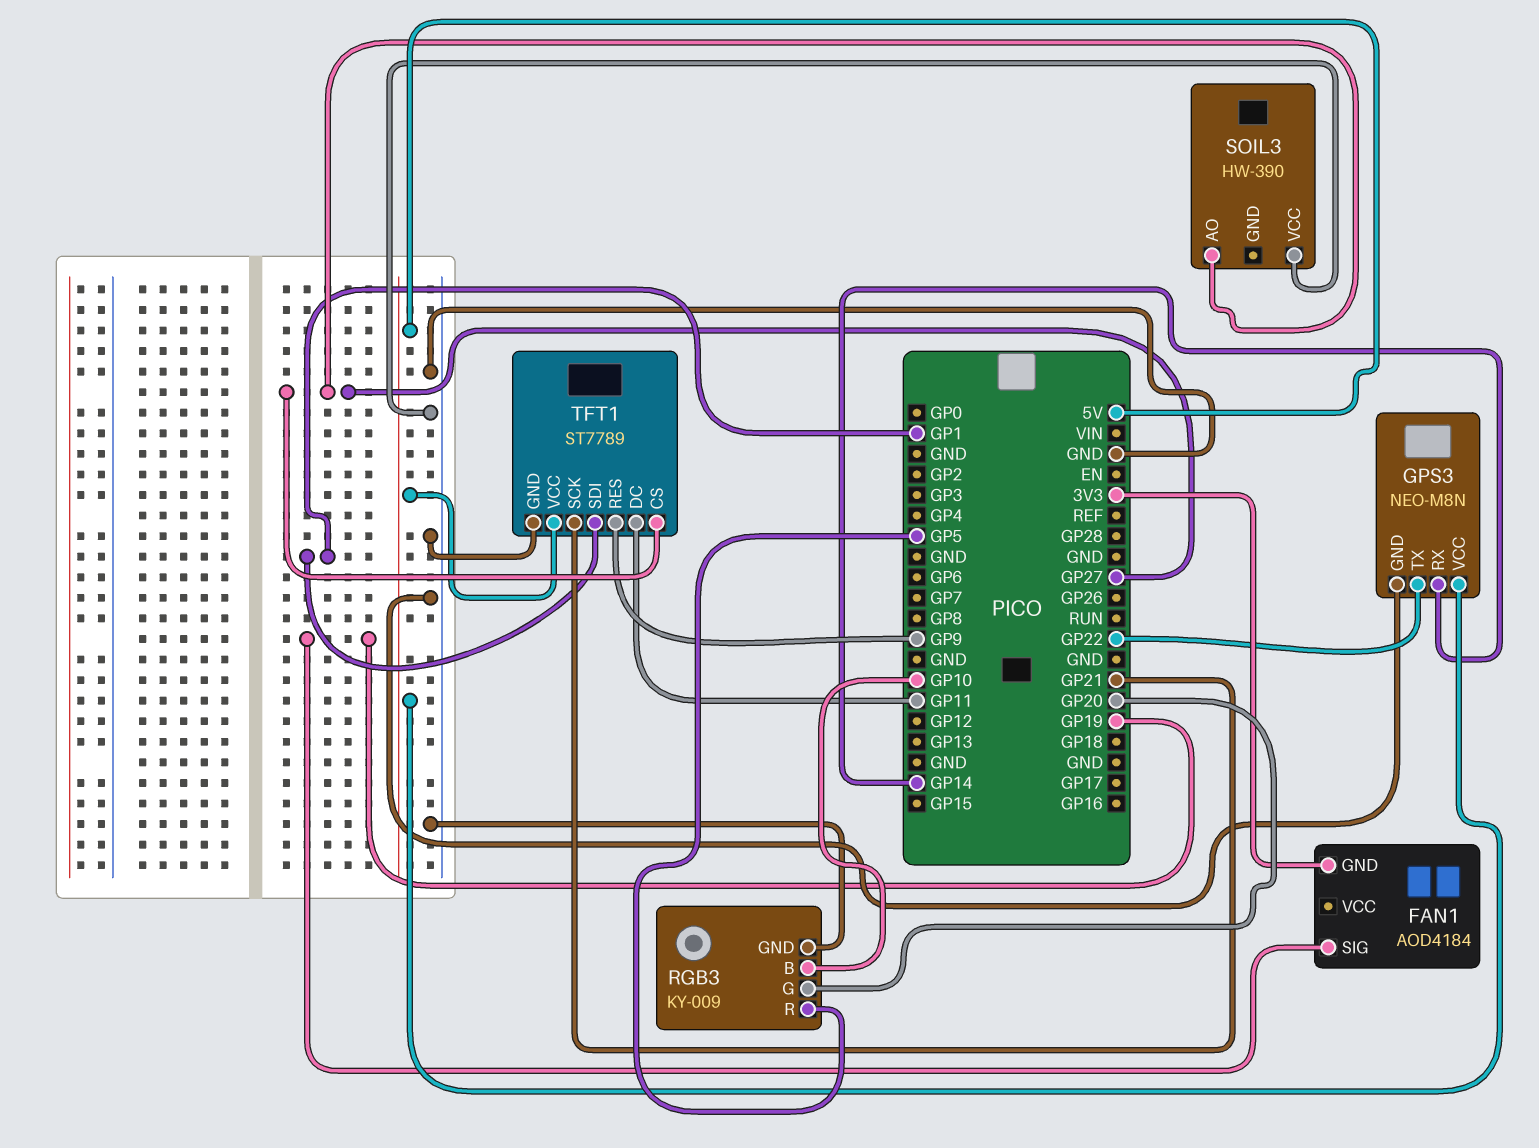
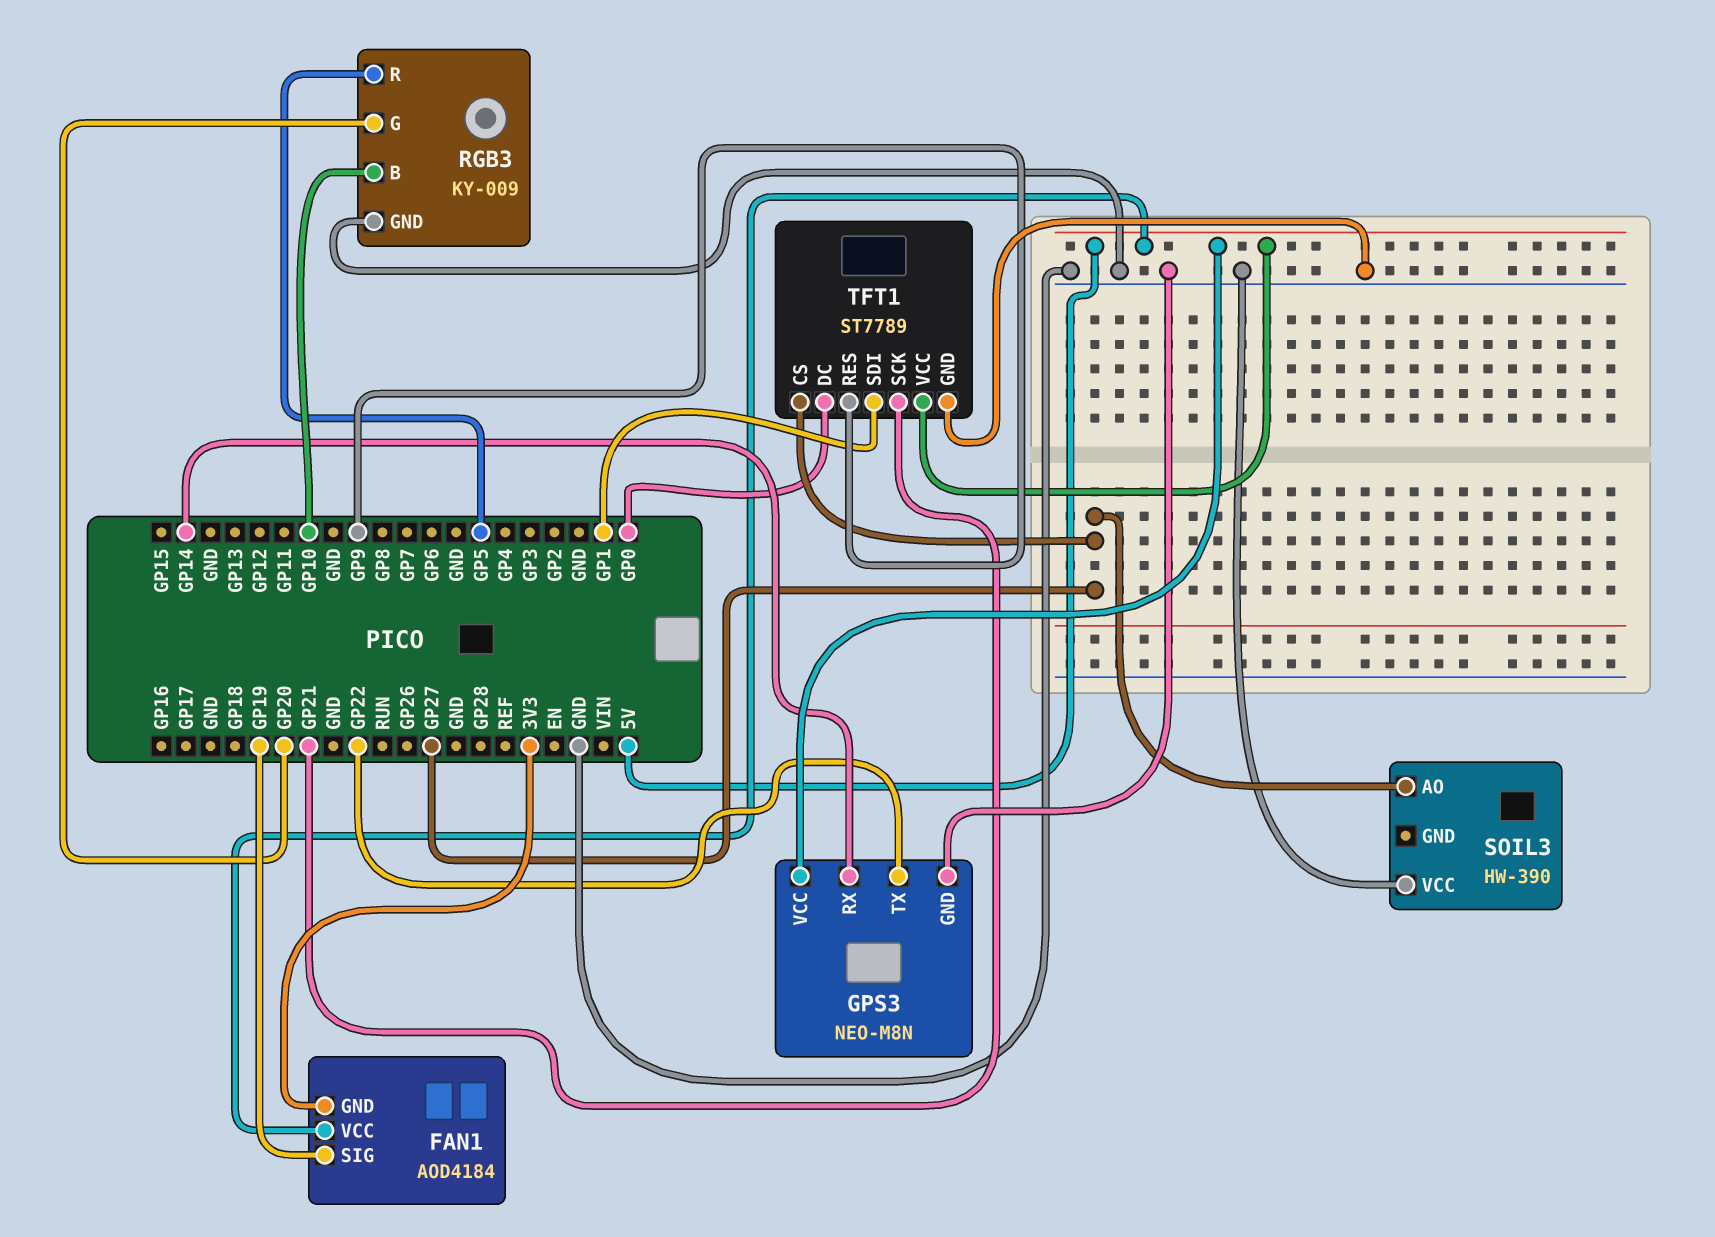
FAN1 pin VCC: none -> 5V
TFT1 pin DC: GP11 -> GP0

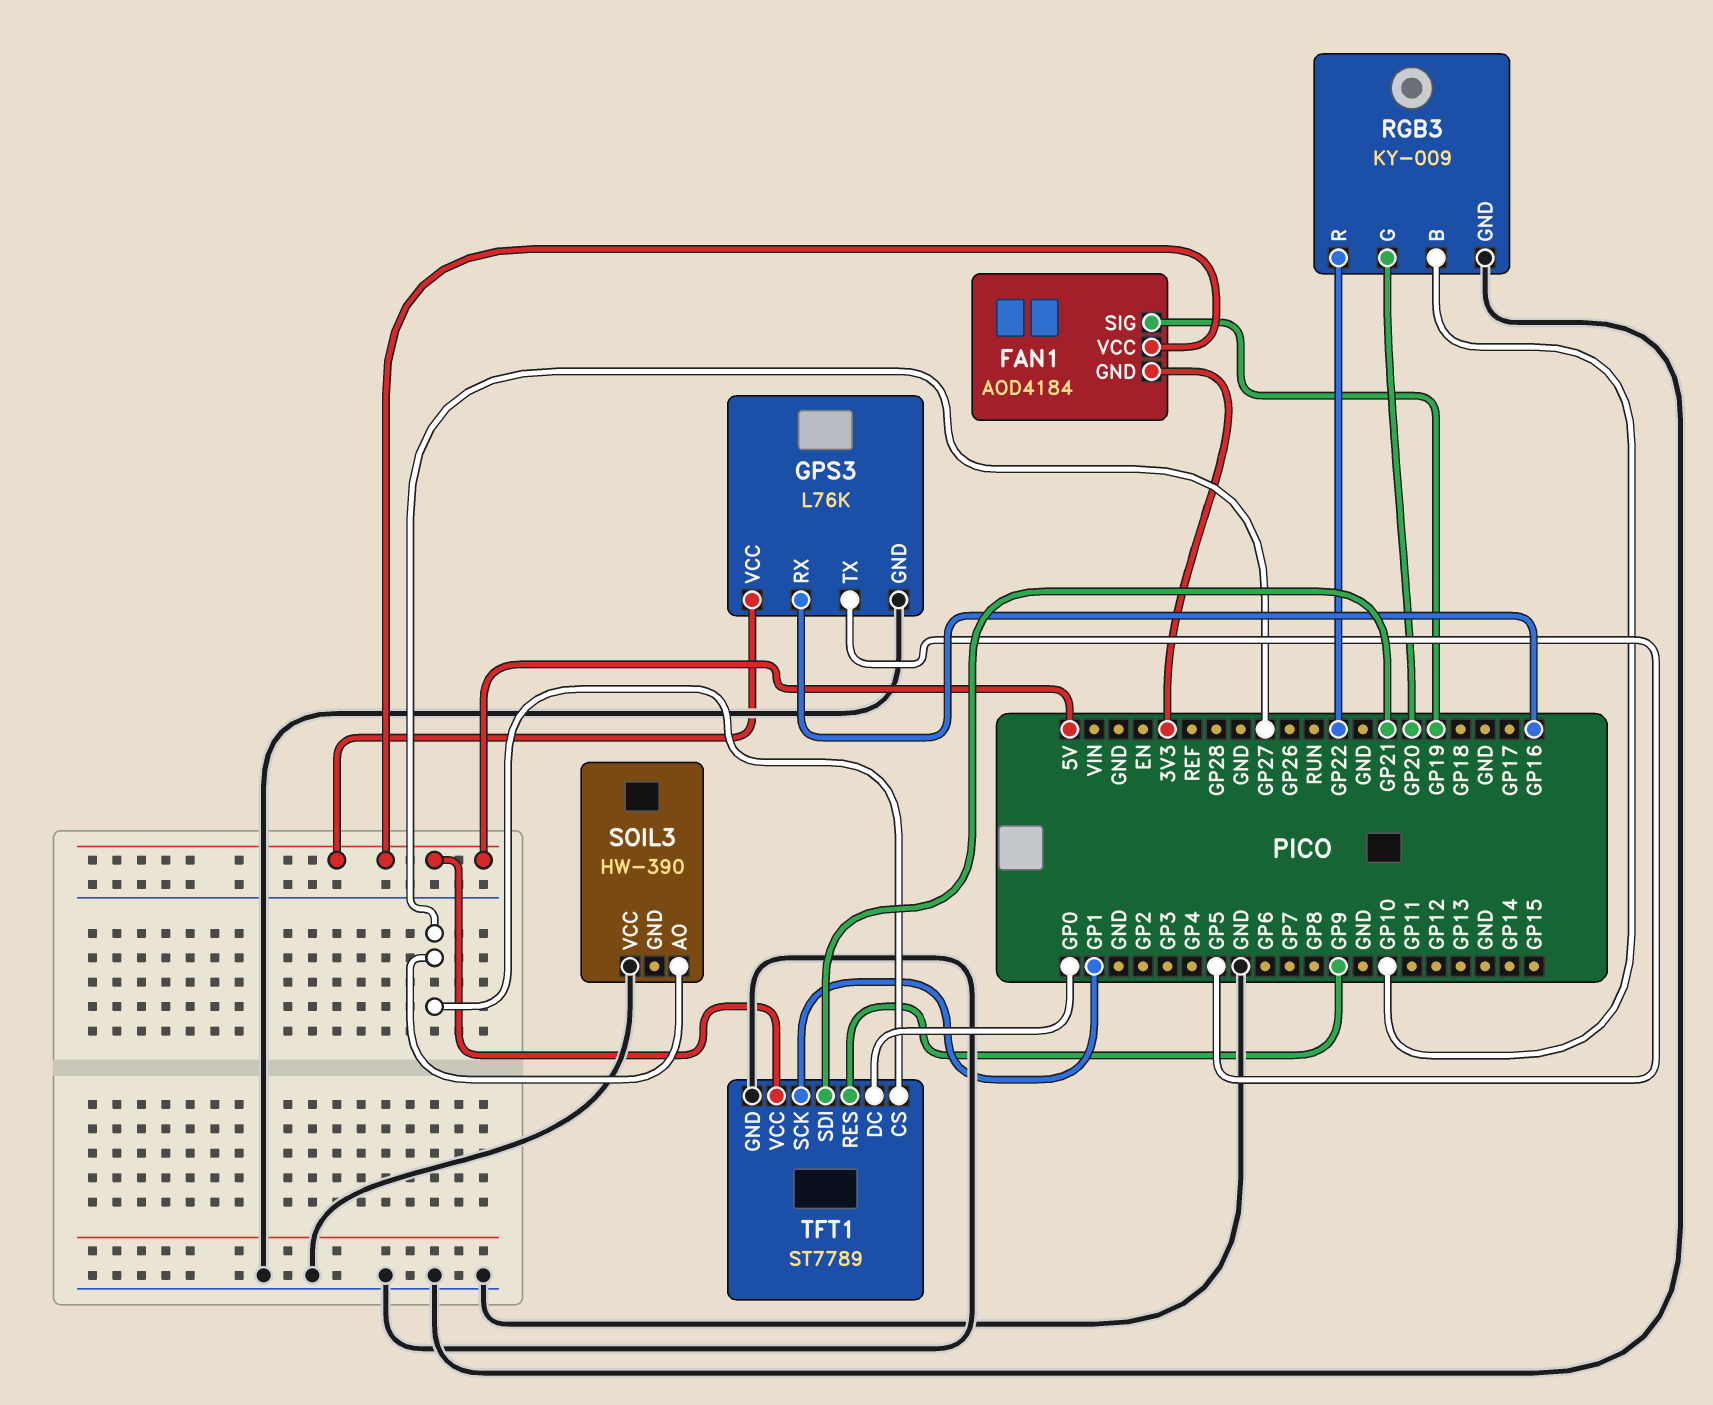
GPS3: NEO-M8N -> L76K
GPS3 pin RX: GP14 -> GP16
GPS3 pin TX: GP22 -> GP5
RGB3 pin R: GP5 -> GP22
TFT1 pin SCK: GP21 -> GP1
TFT1 pin SDI: GP1 -> GP21

